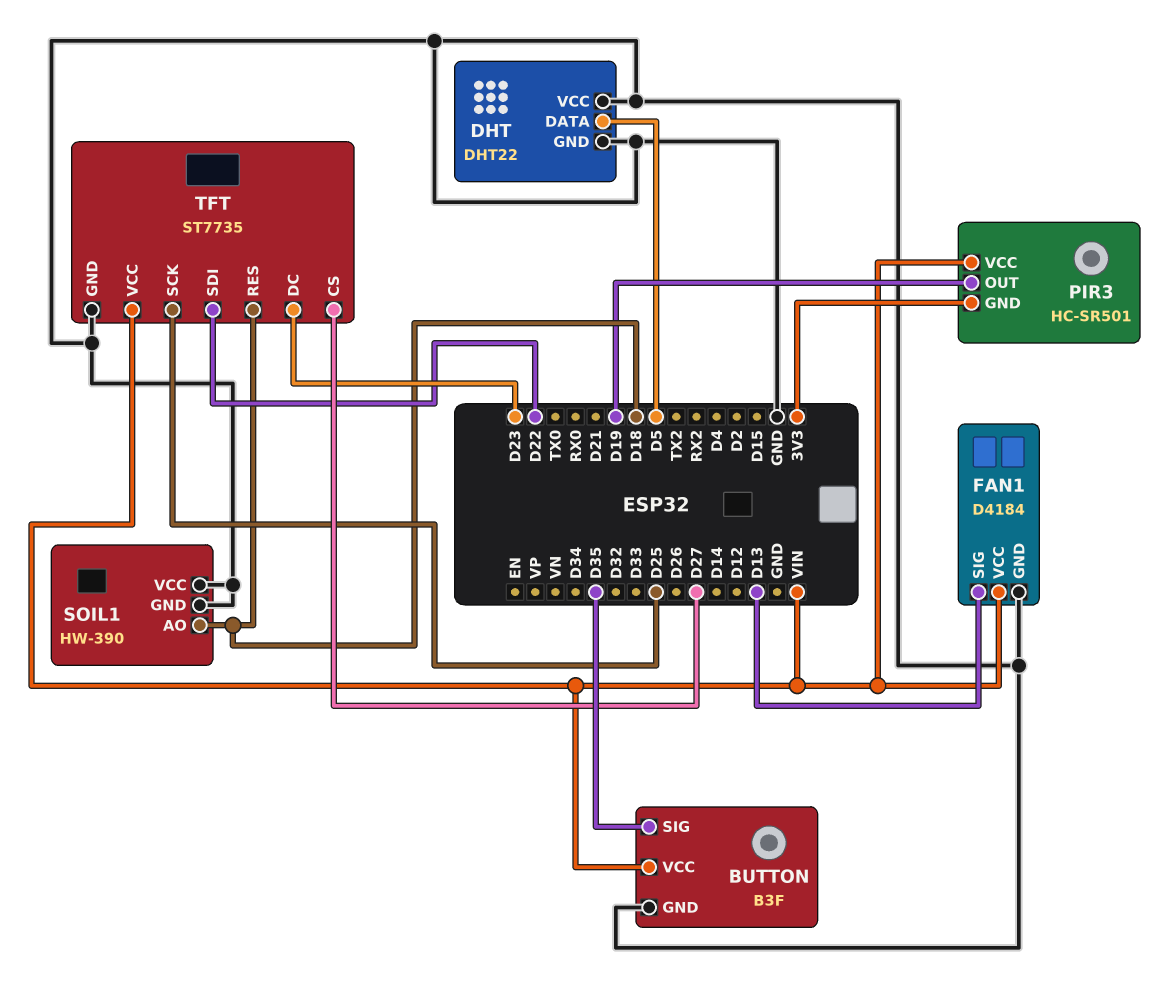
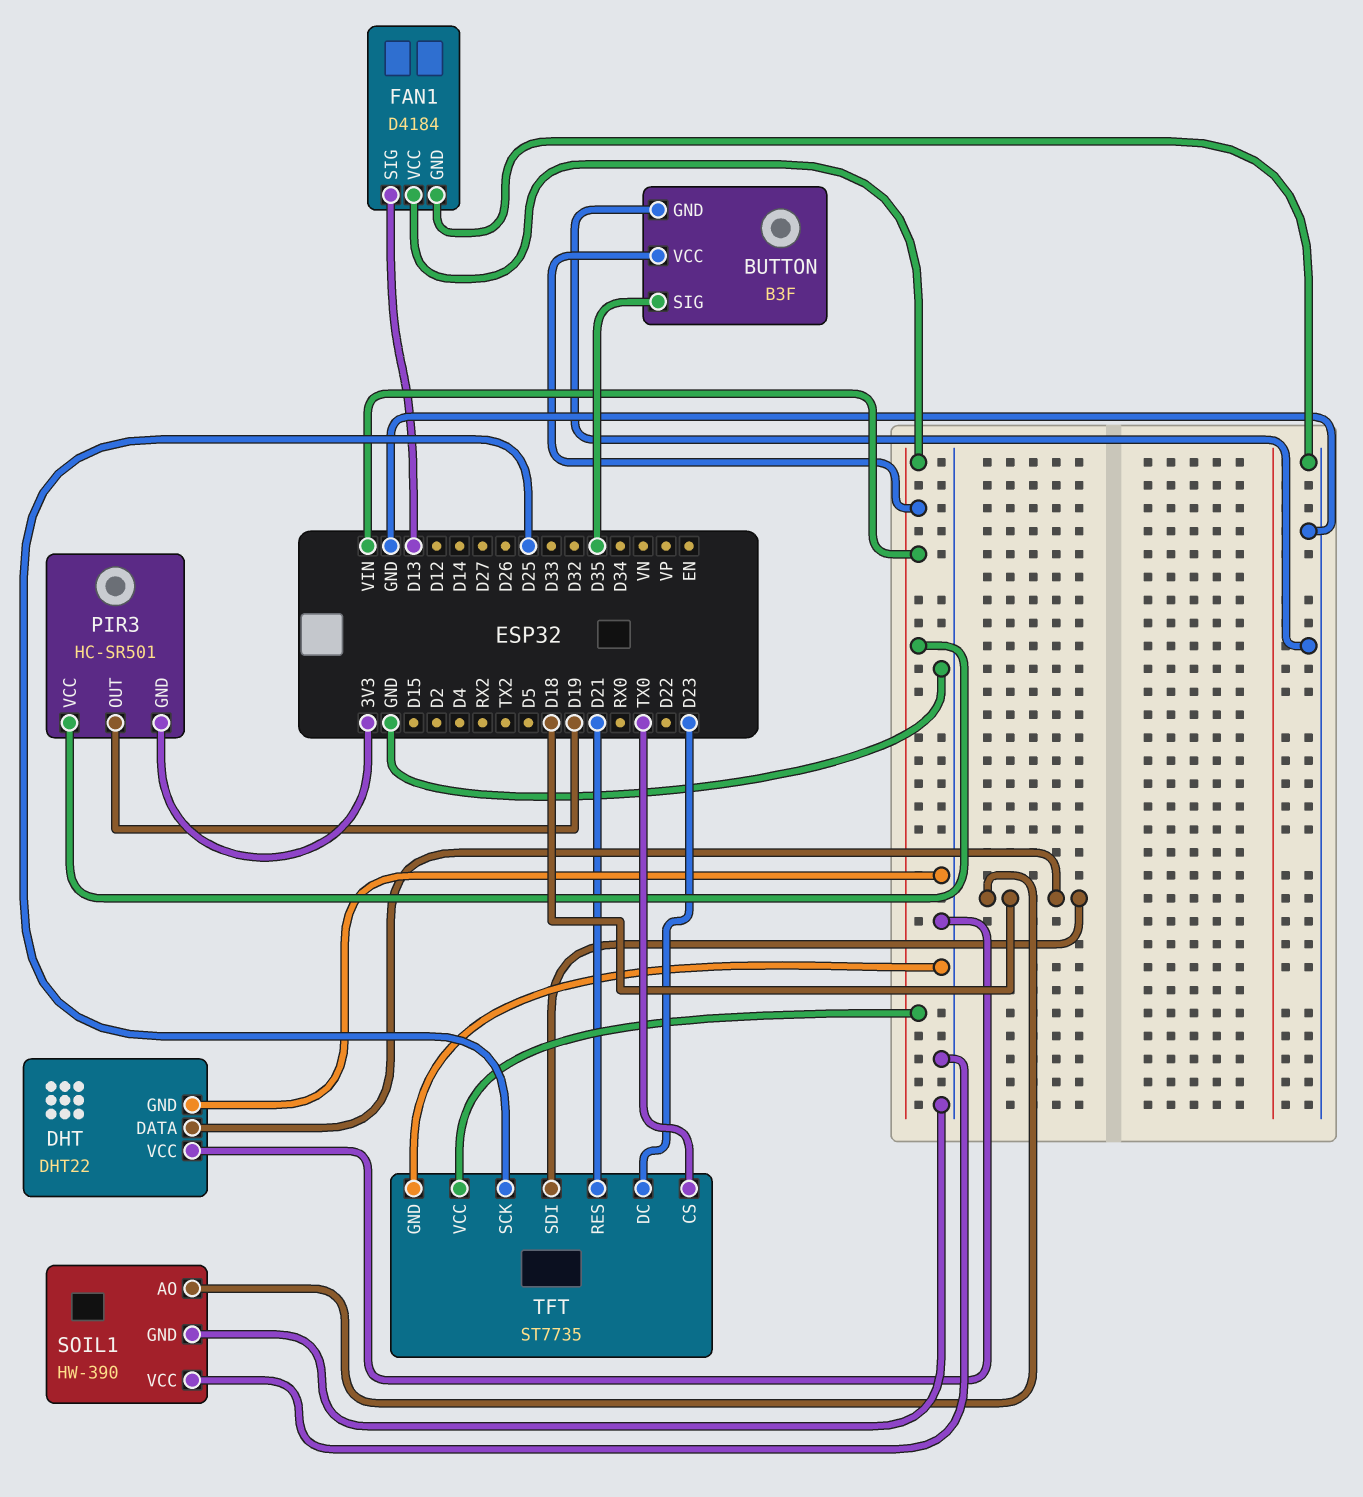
DHT pin DATA: D5 -> D18
TFT pin CS: D27 -> TX0
TFT pin RES: D18 -> D21
TFT pin SDI: D22 -> D18

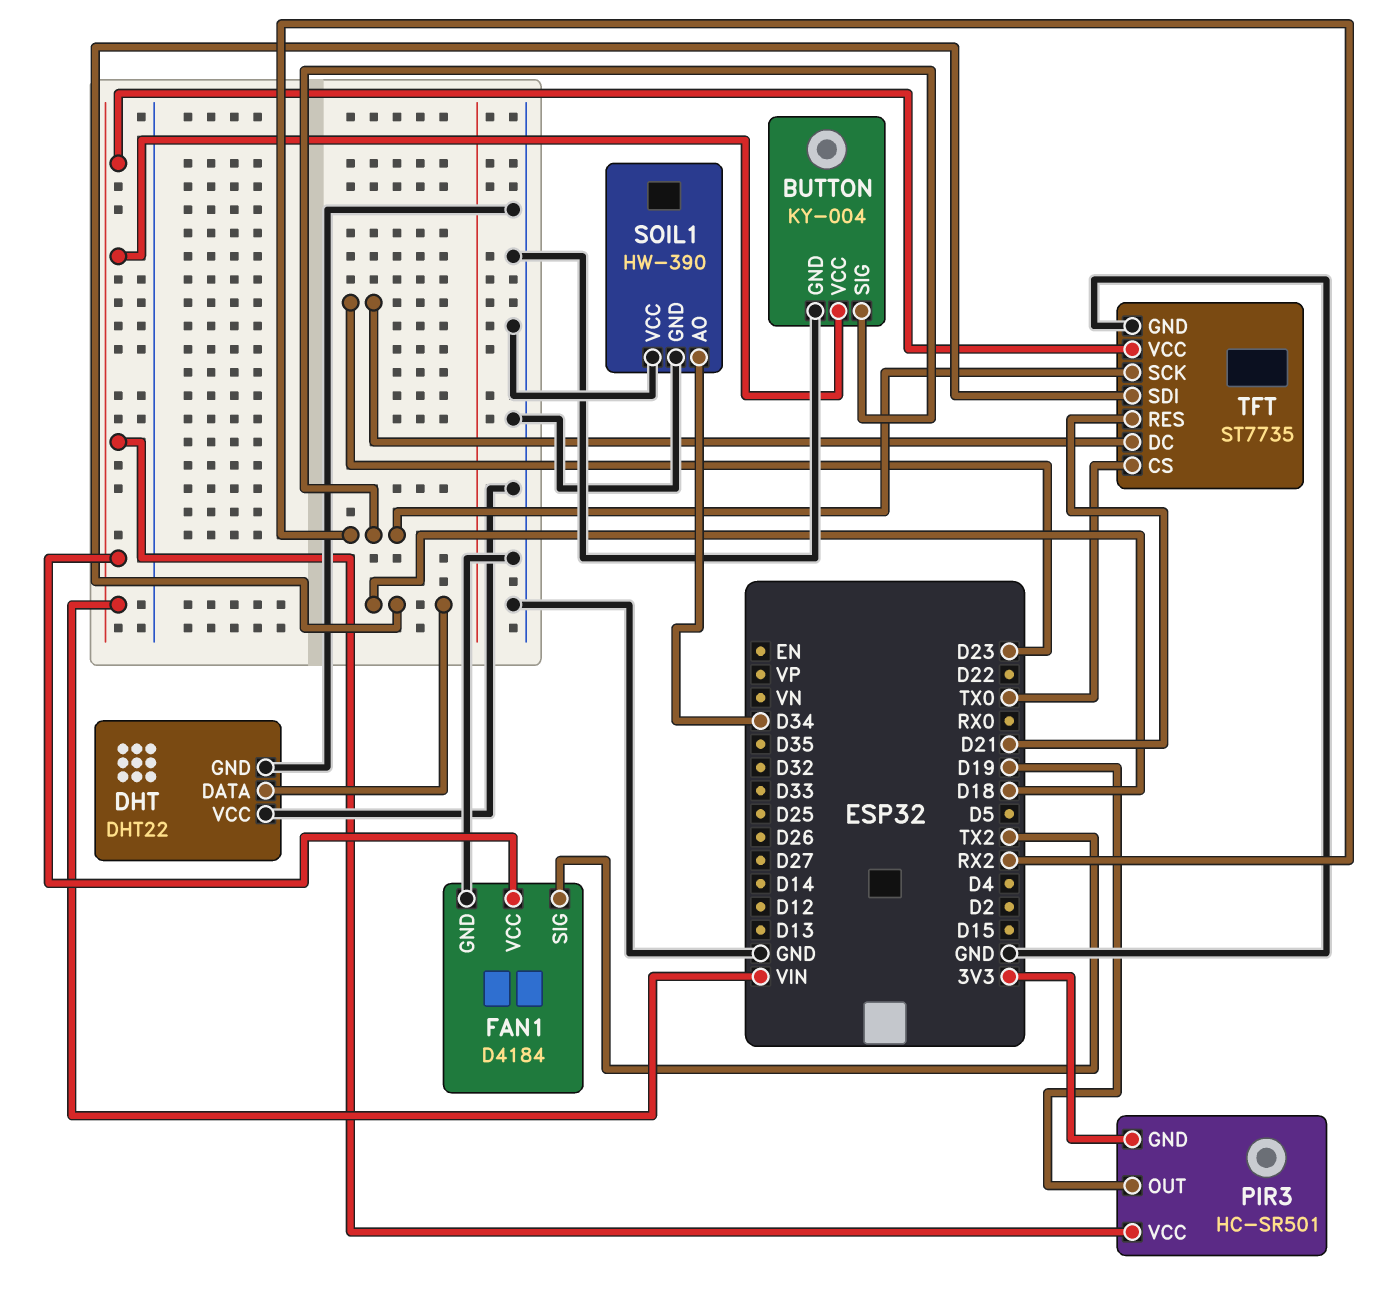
BUTTON: B3F -> KY-004
BUTTON pin SIG: D35 -> RX2
FAN1 pin SIG: D13 -> TX2
SOIL1 pin AO: D18 -> D34
TFT pin SCK: D25 -> RX2

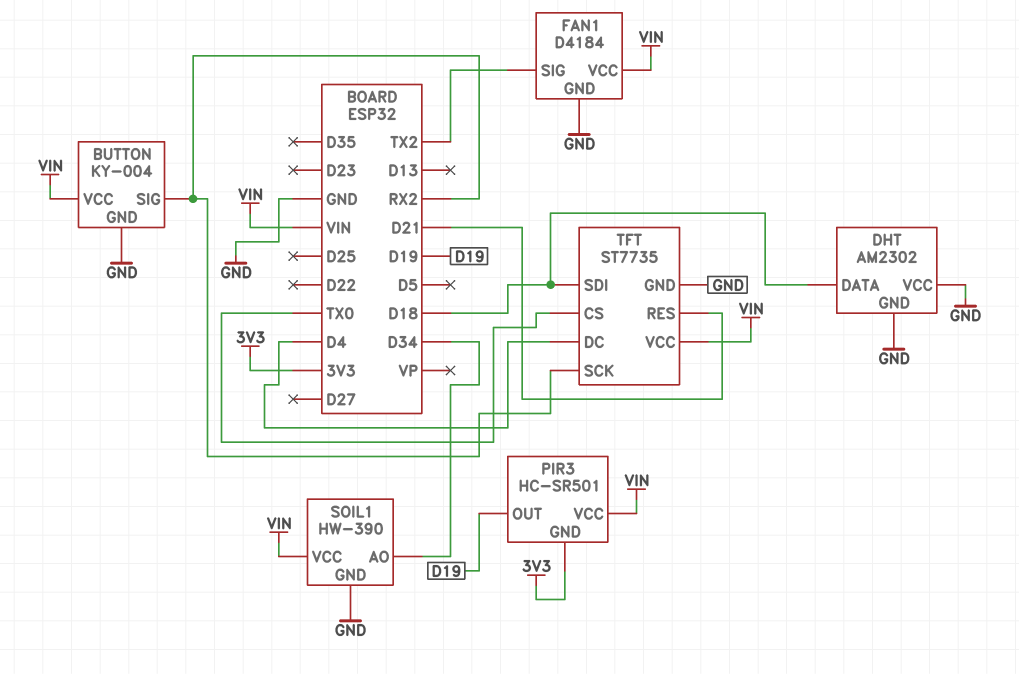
DHT: DHT22 -> AM2302
SOIL1 pin VCC: GND -> VIN
TFT pin DC: D23 -> D4

